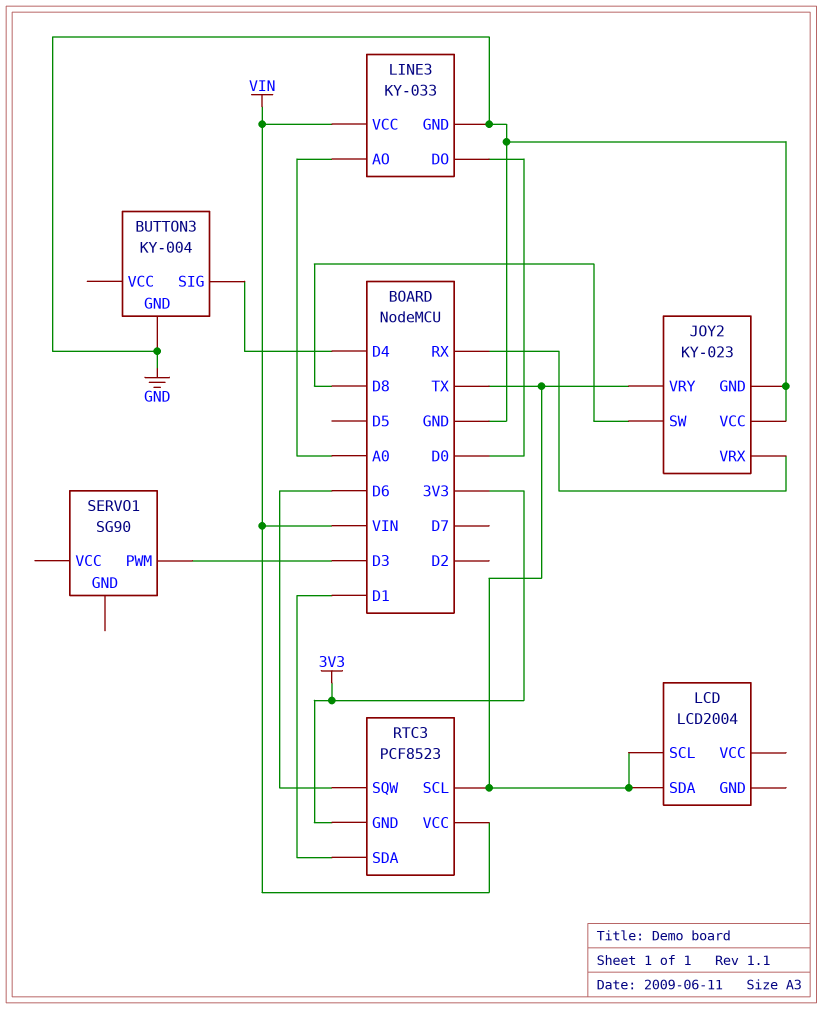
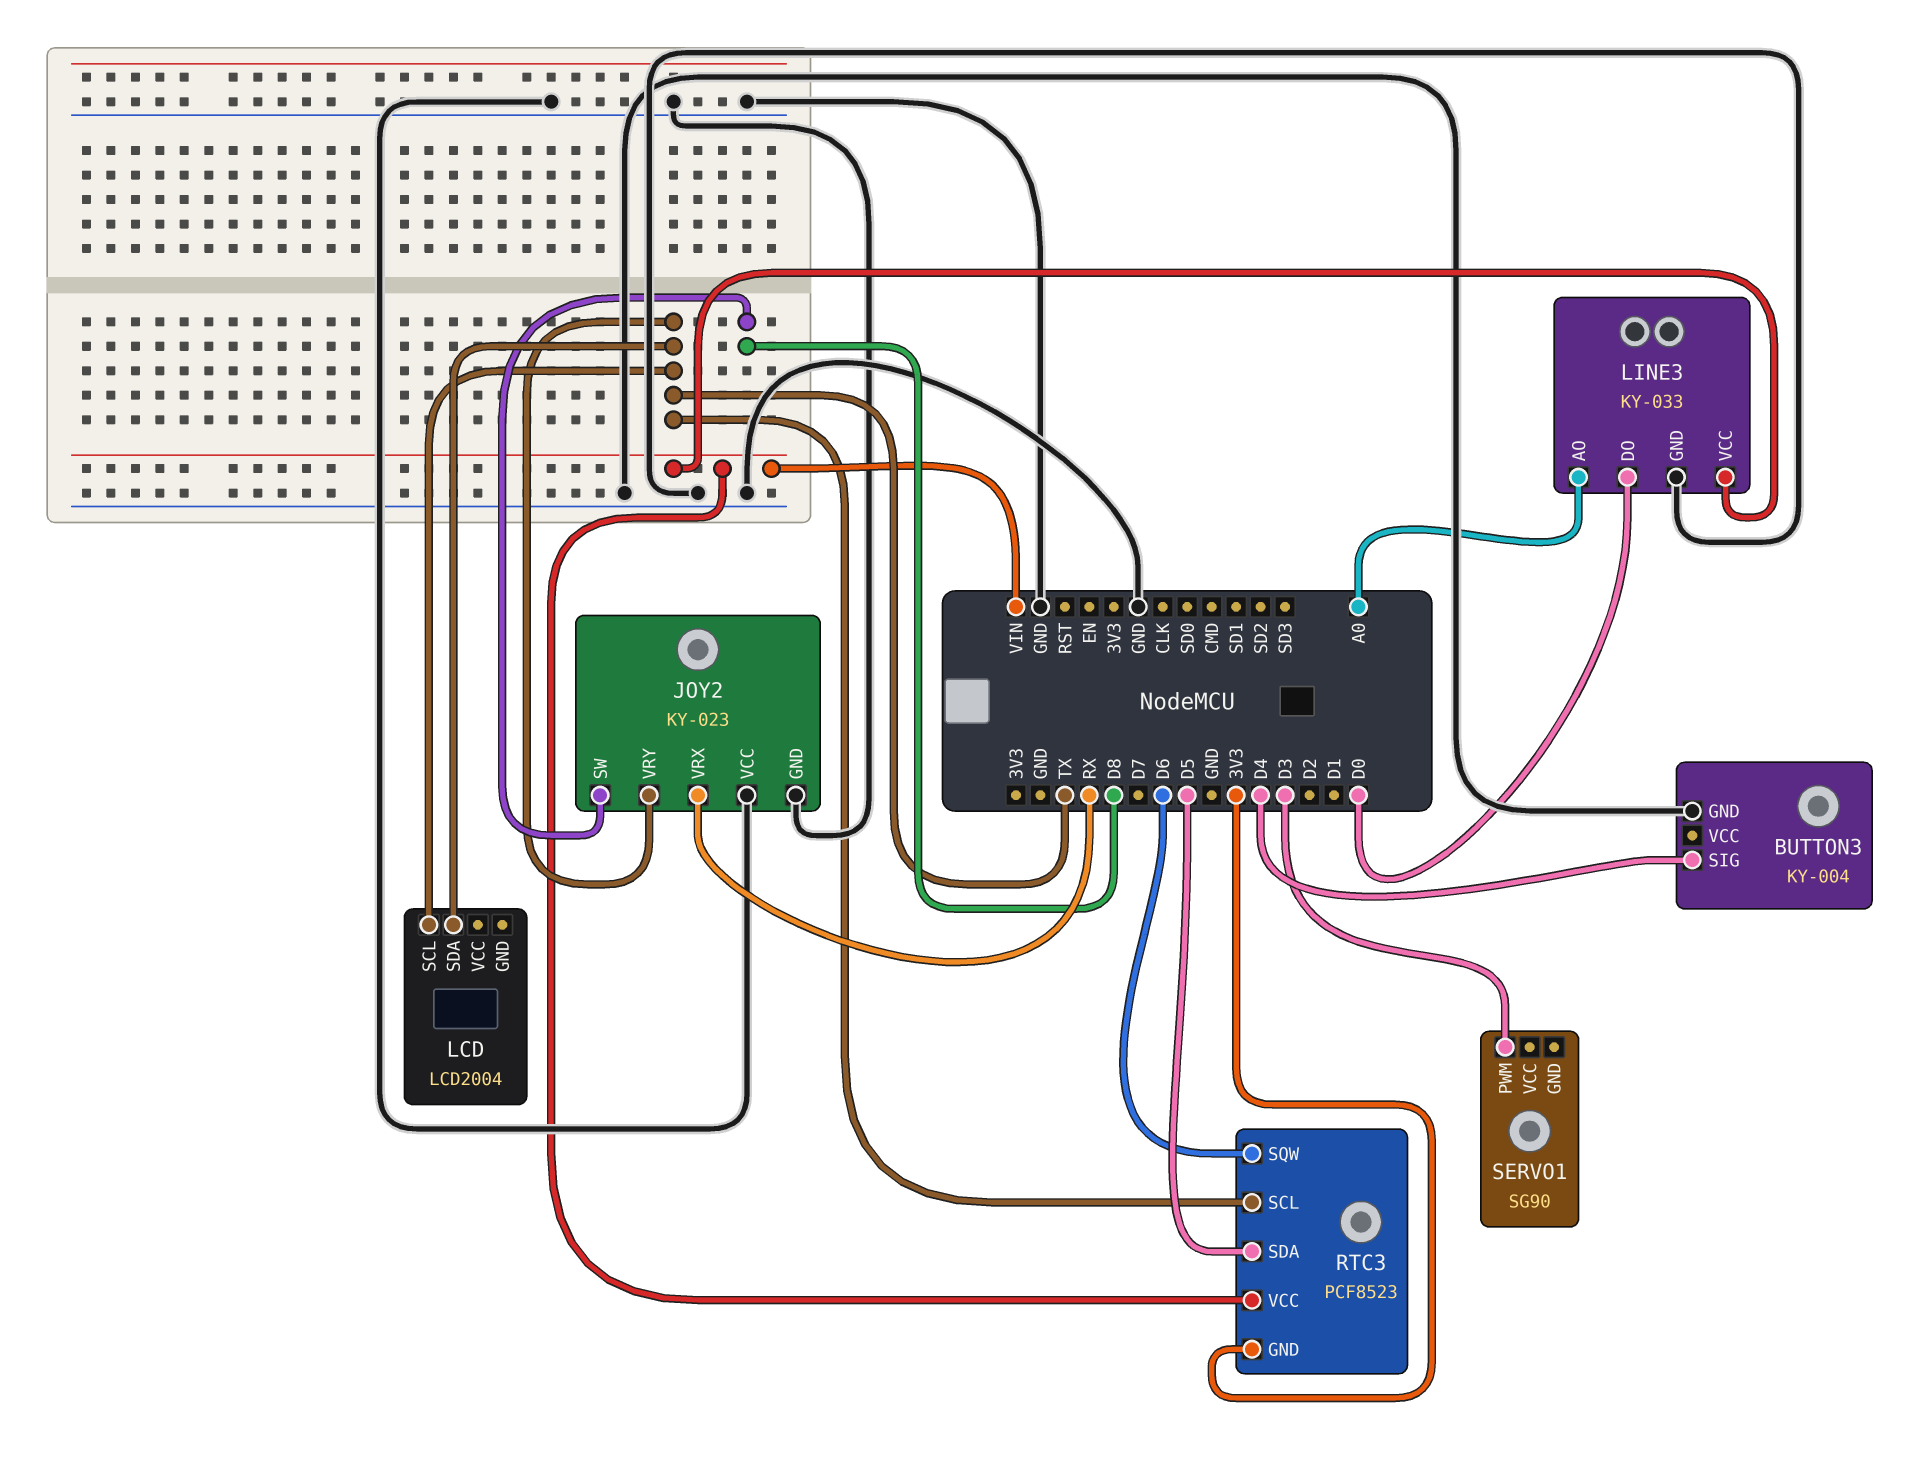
RTC3 pin SDA: D1 -> D5

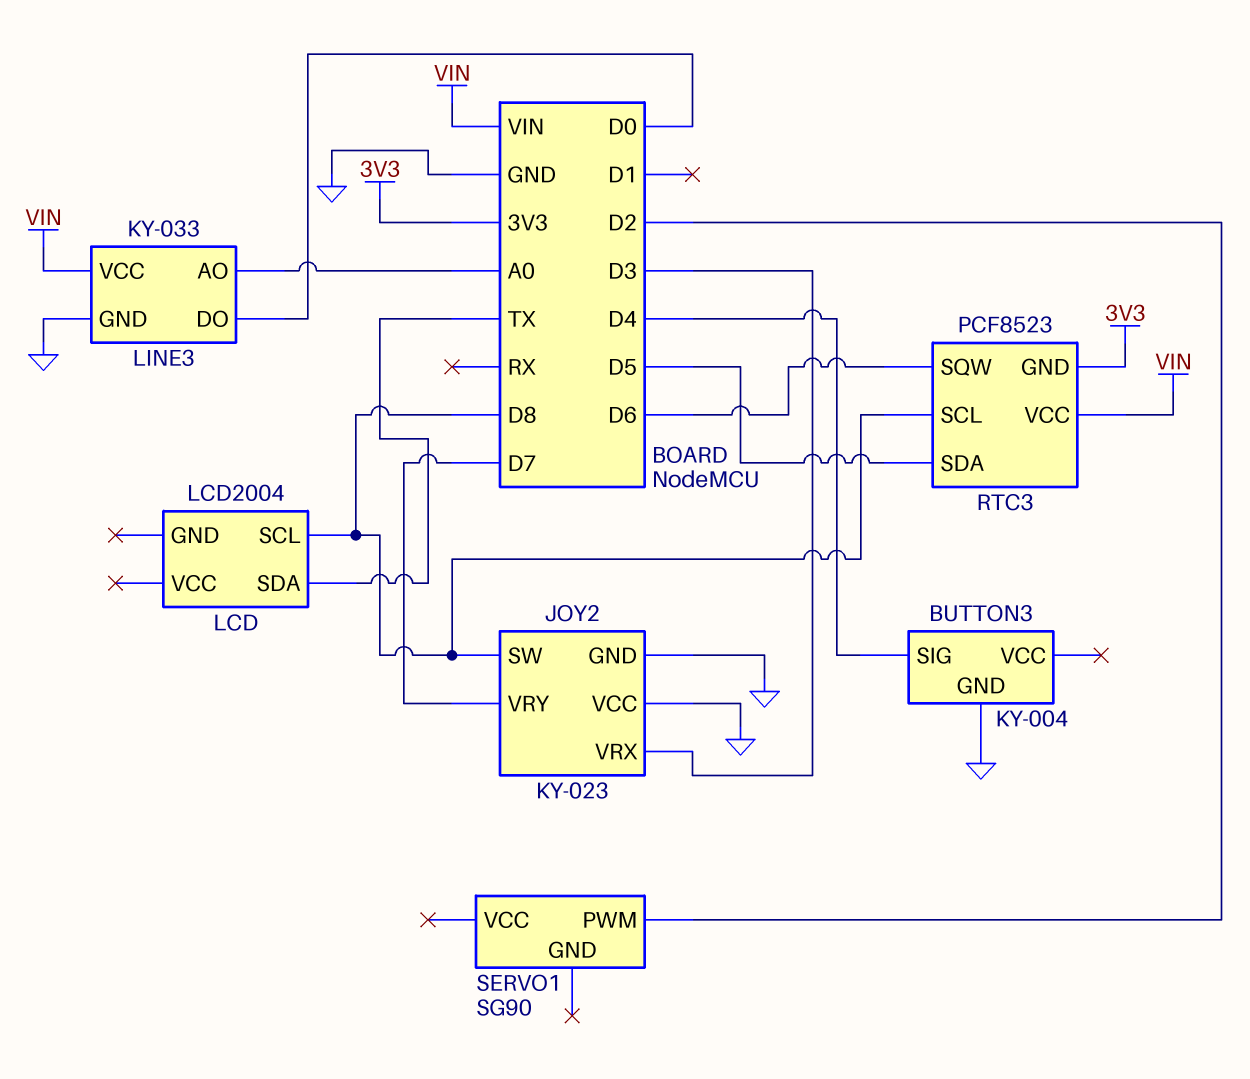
JOY2 pin VRX: RX -> D3
JOY2 pin VRY: TX -> D7
LCD pin SCL: TX -> D8
RTC3 pin SCL: TX -> D8
SERVO1 pin PWM: D3 -> D2

